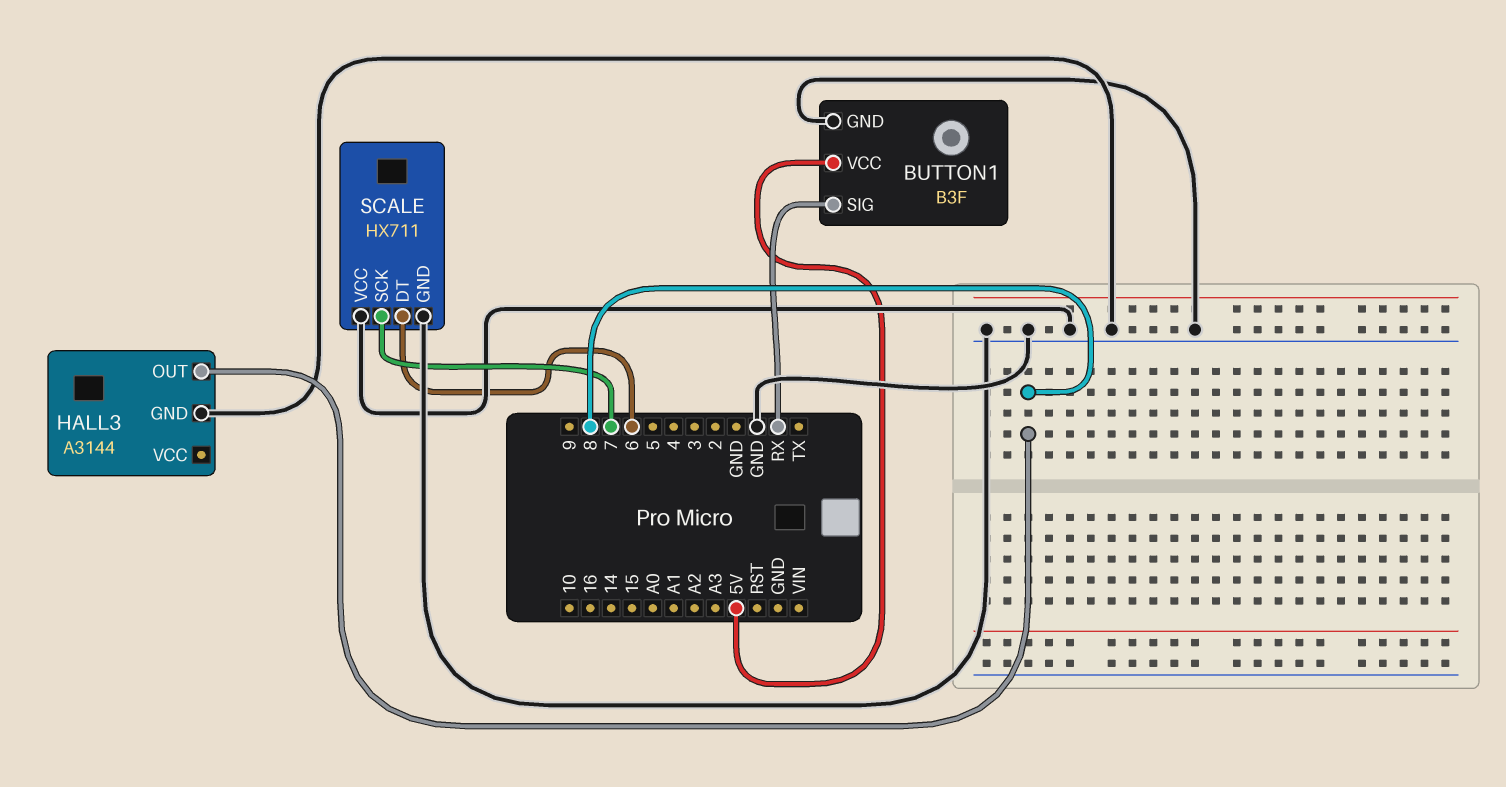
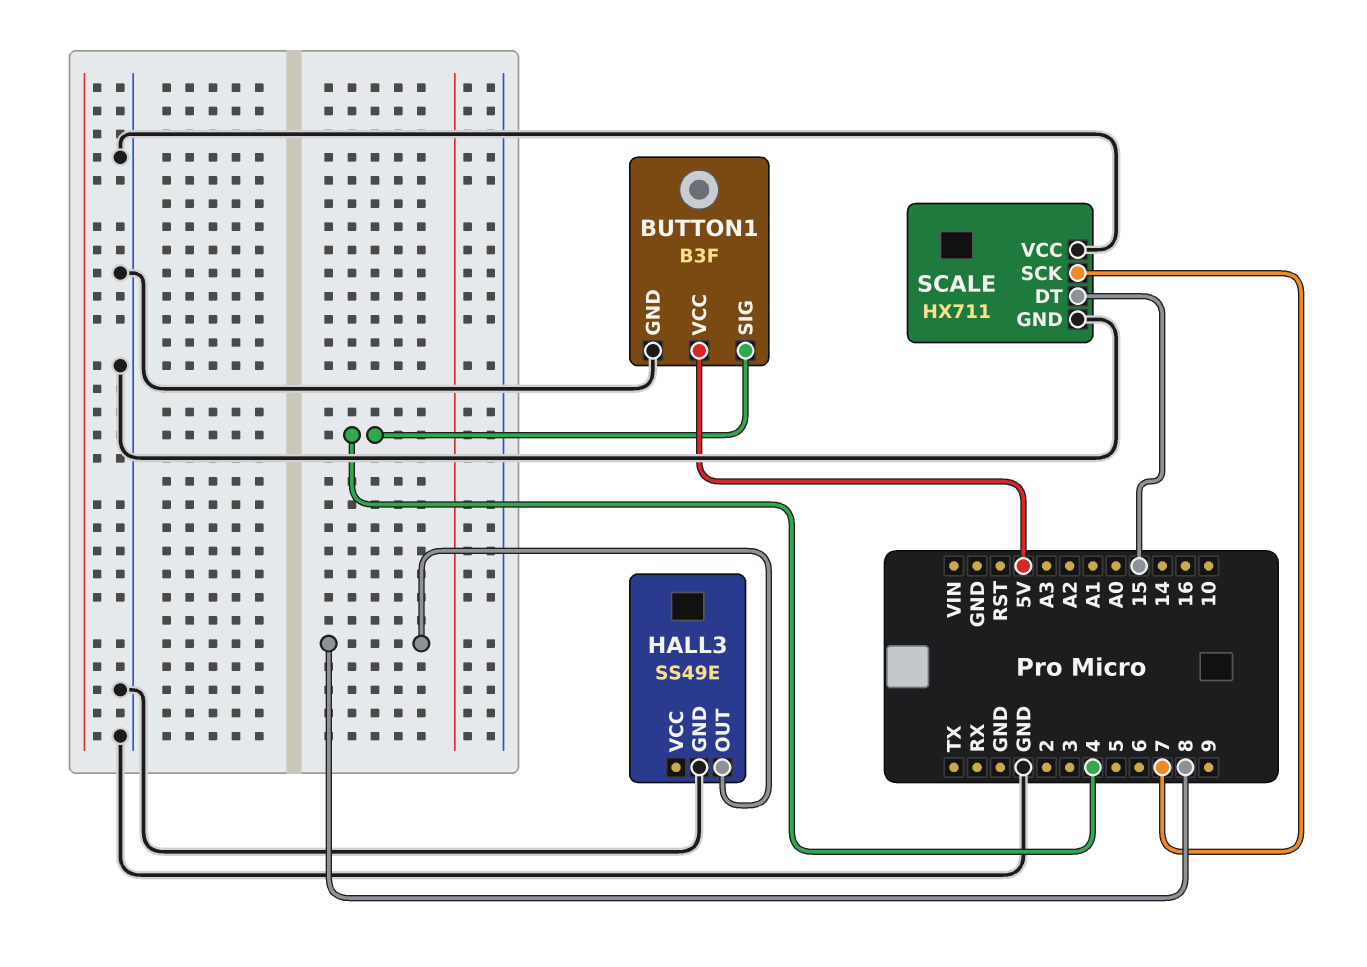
BUTTON1 pin SIG: RX -> 4
HALL3: A3144 -> SS49E
SCALE pin DT: 6 -> 15

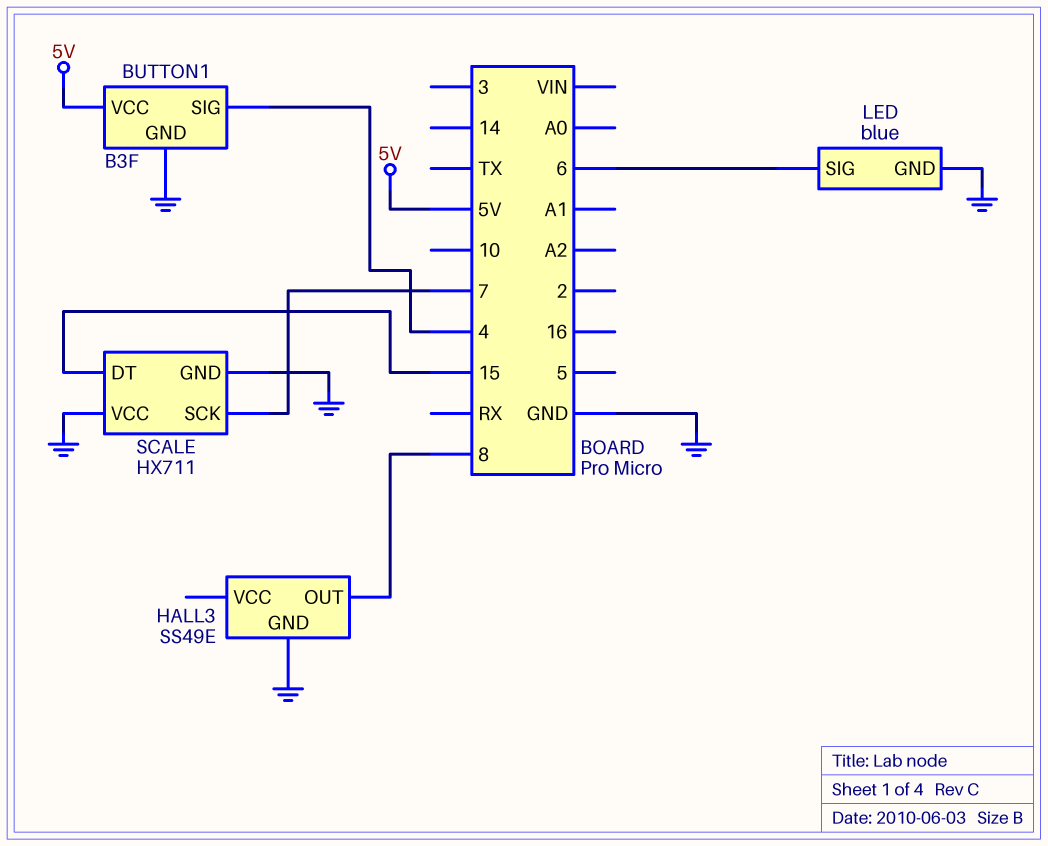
LED: none -> blue
LED pin GND: none -> GND
LED pin SIG: none -> 6

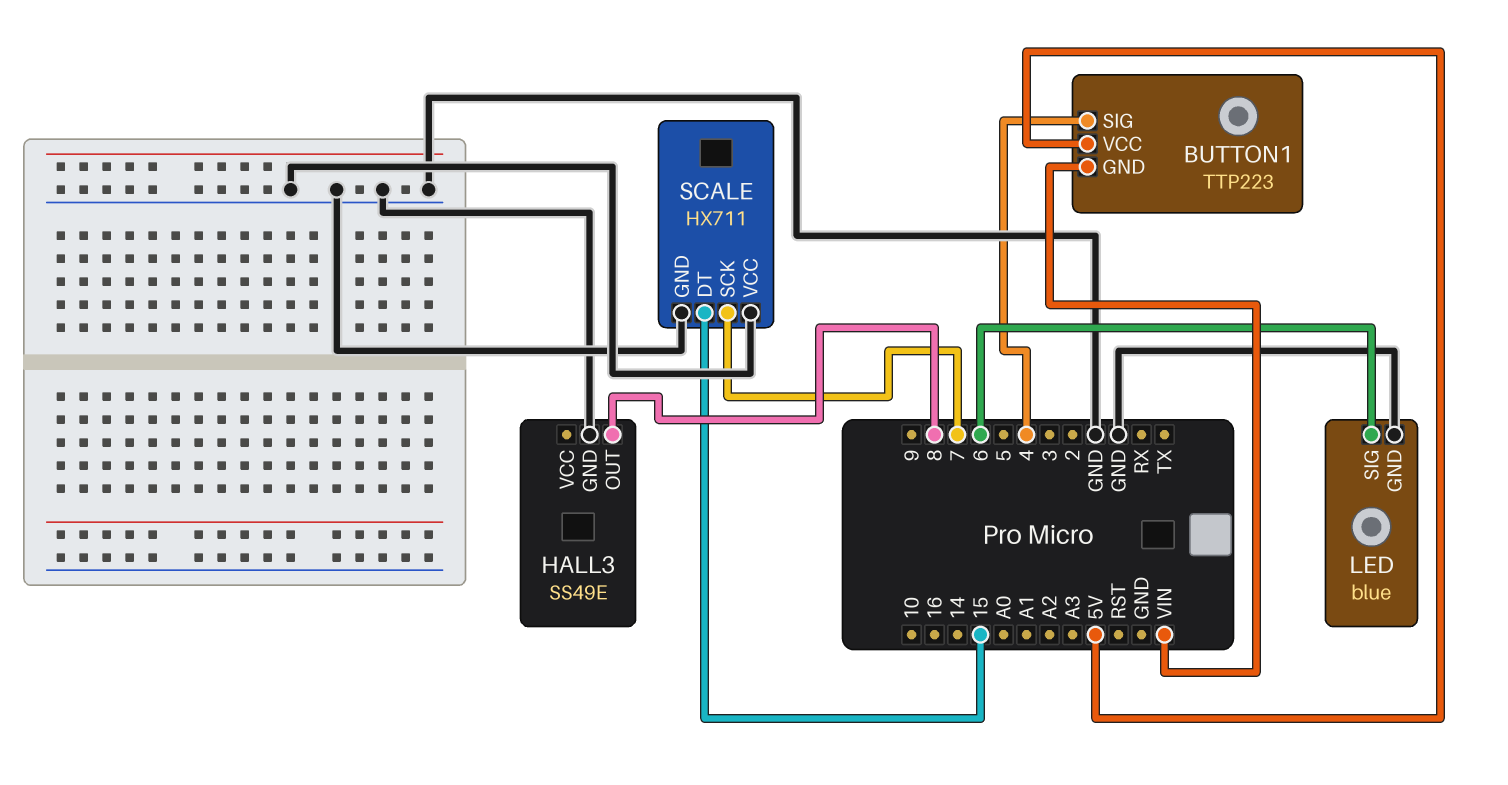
BUTTON1: B3F -> TTP223
BUTTON1 pin GND: GND -> VIN

